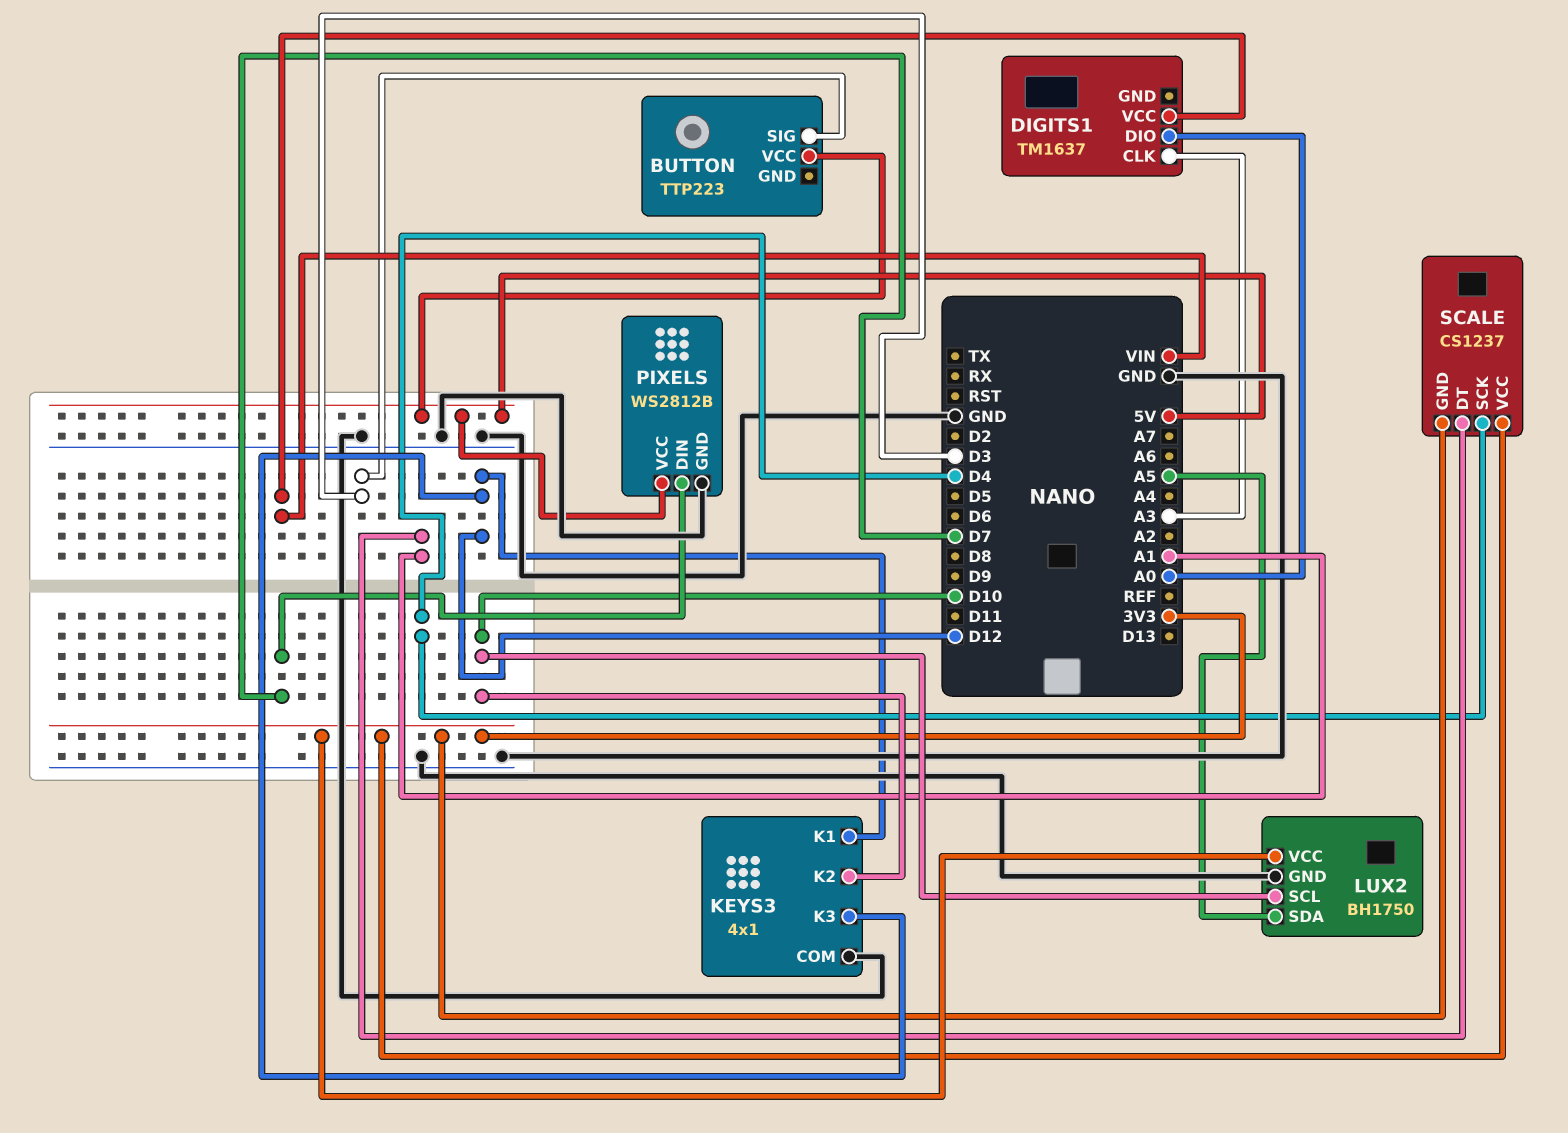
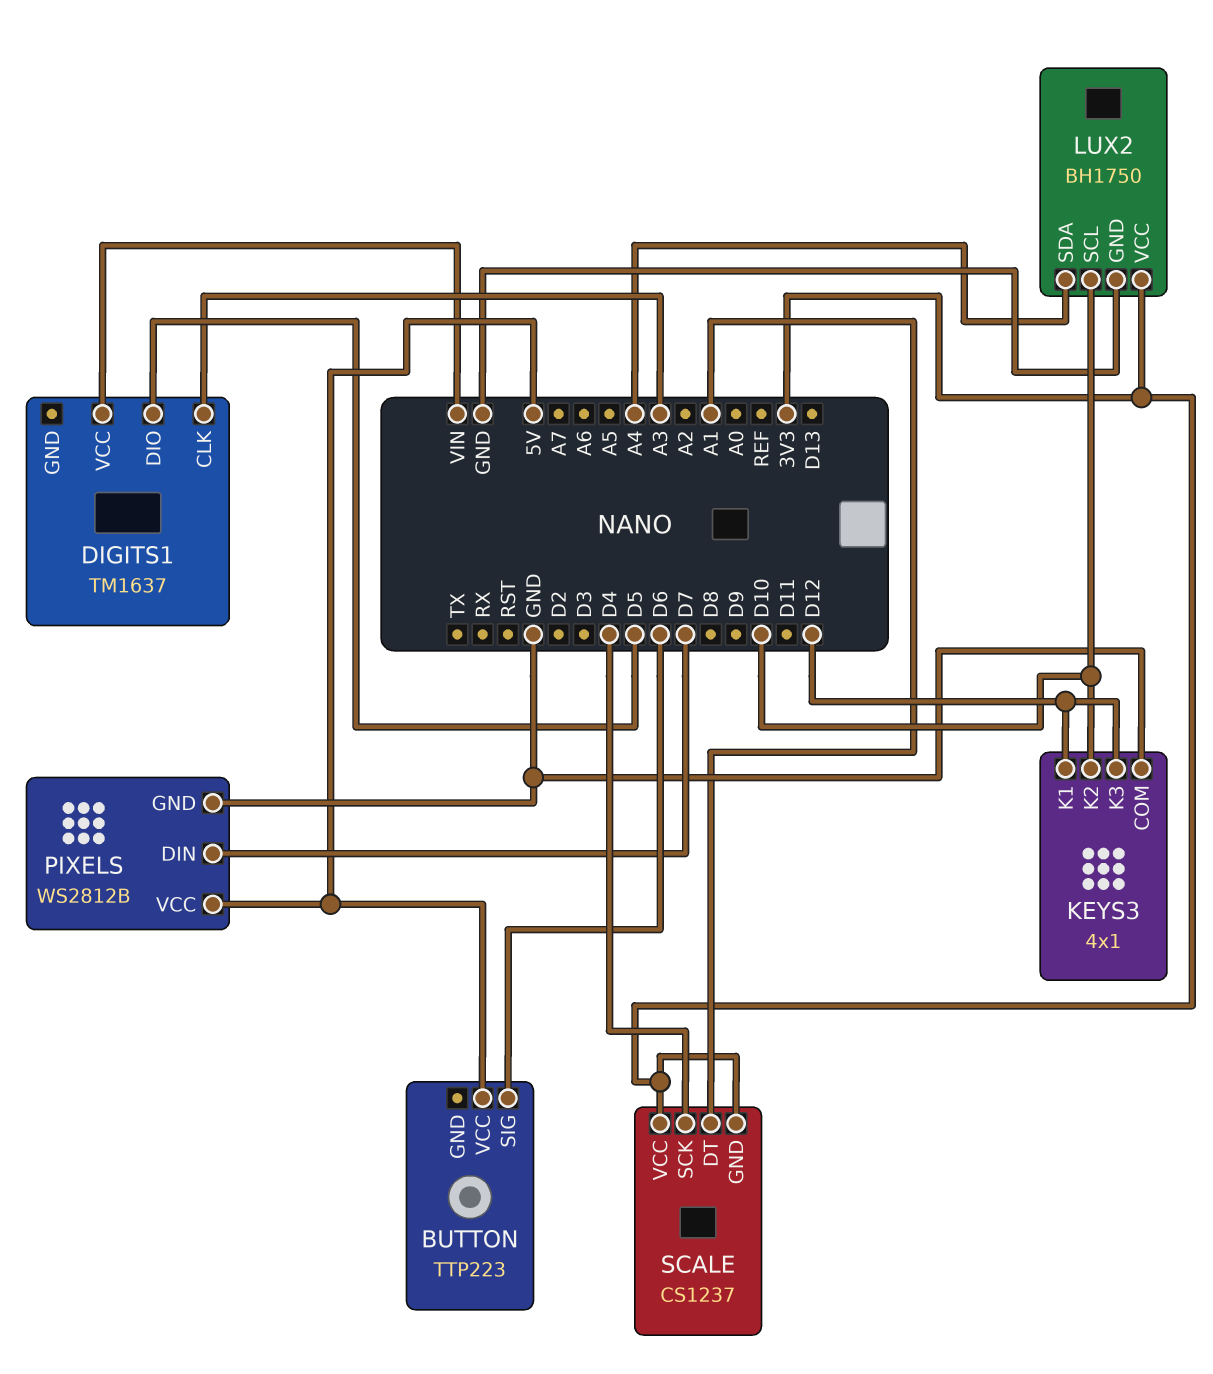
BUTTON pin SIG: D3 -> D6
DIGITS1 pin DIO: A0 -> D5
LUX2 pin SDA: A5 -> A4

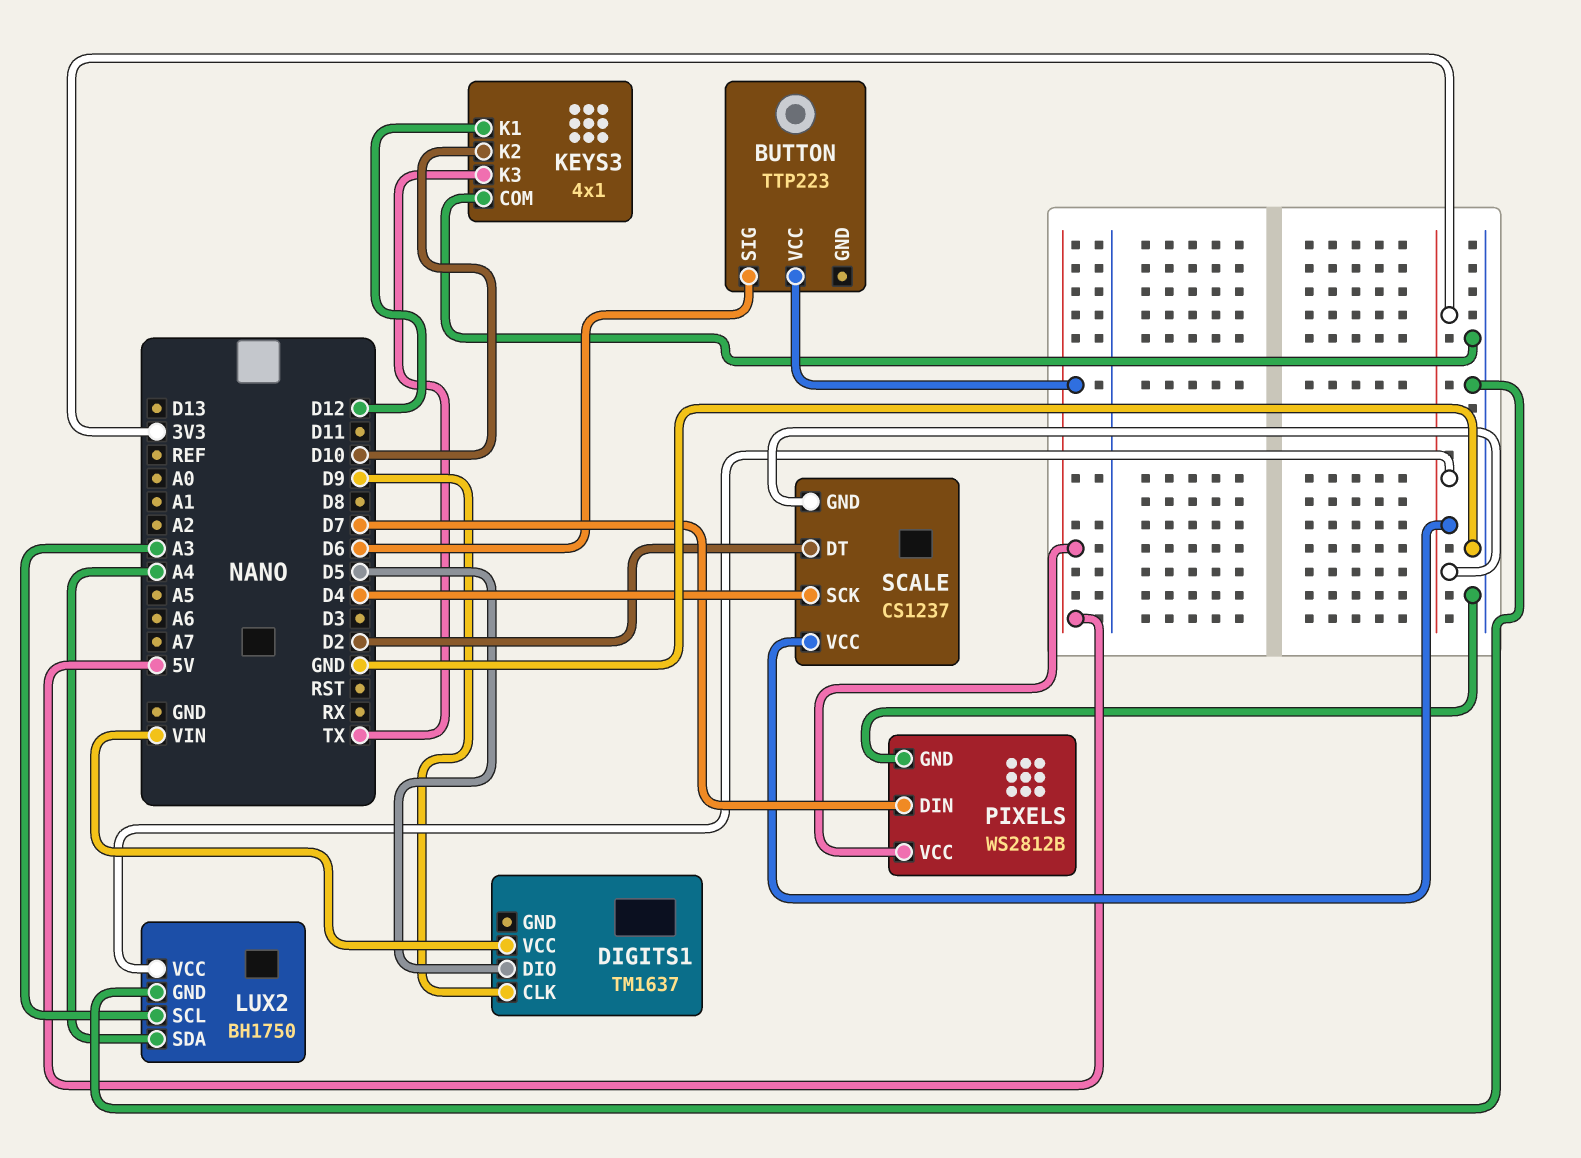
DIGITS1 pin CLK: A3 -> D9
KEYS3 pin K3: D12 -> TX
LUX2 pin SCL: D10 -> A3
SCALE pin DT: A1 -> D2

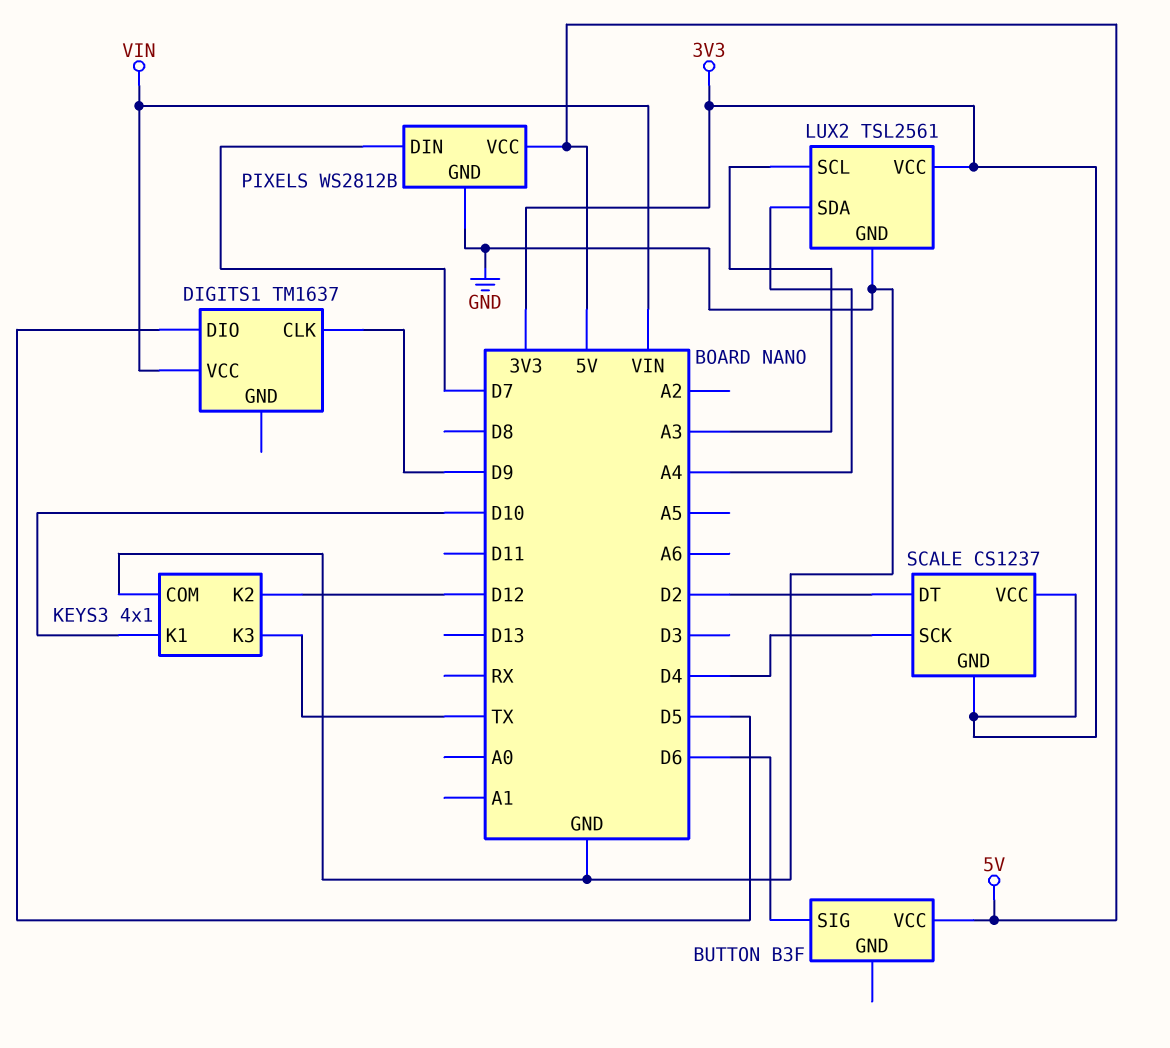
BUTTON: TTP223 -> B3F
KEYS3 pin K1: D12 -> D10
KEYS3 pin K2: D10 -> D12
LUX2: BH1750 -> TSL2561

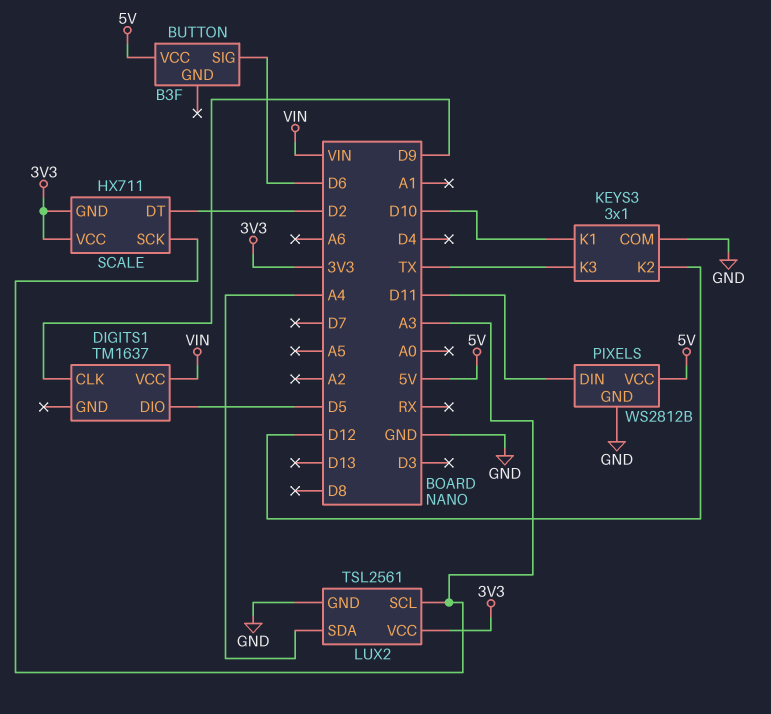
KEYS3: 4x1 -> 3x1
PIXELS pin DIN: D7 -> D11
SCALE: CS1237 -> HX711
SCALE pin SCK: D4 -> A3

